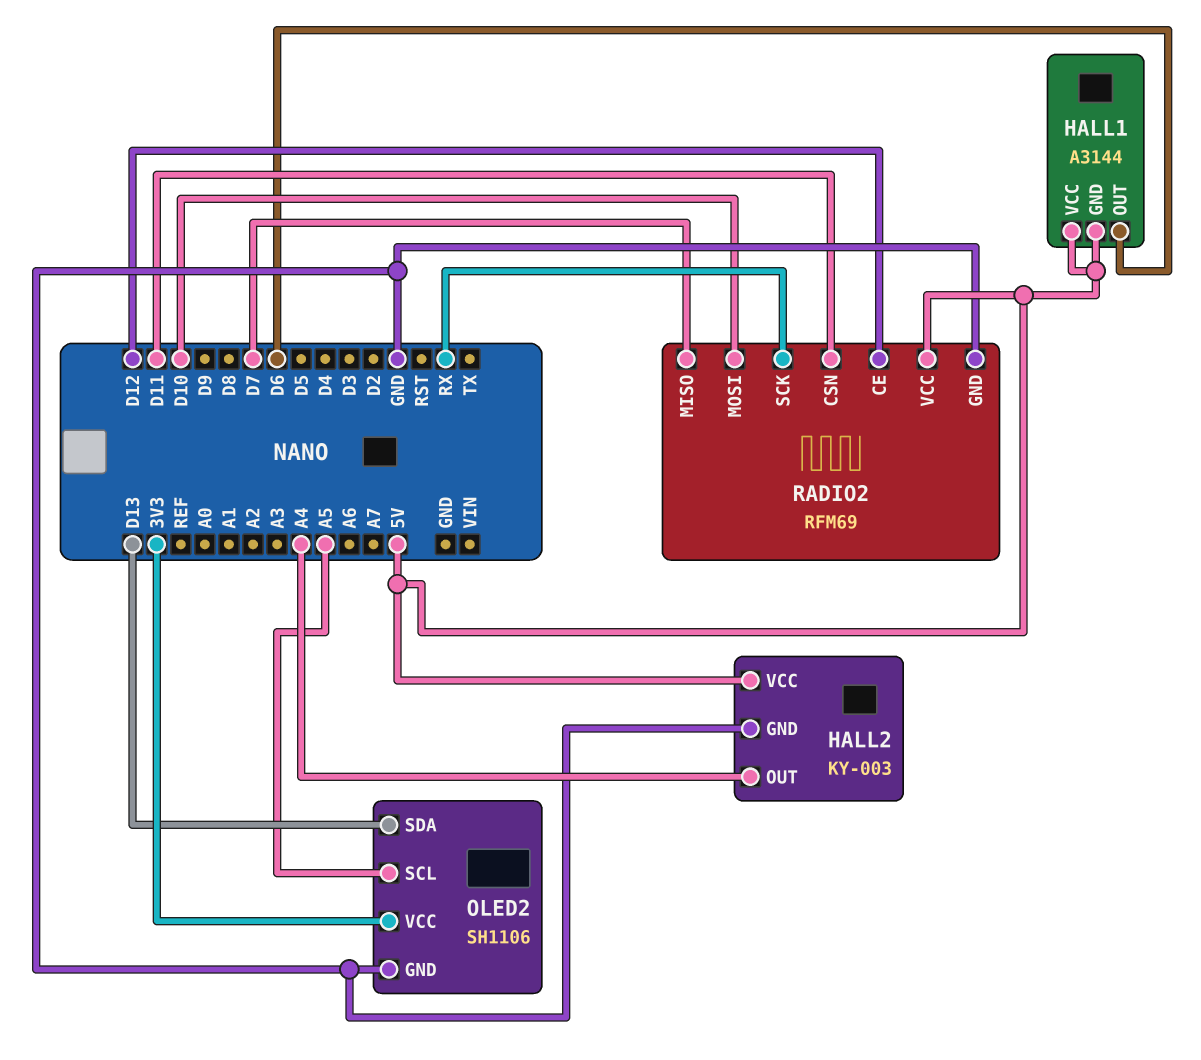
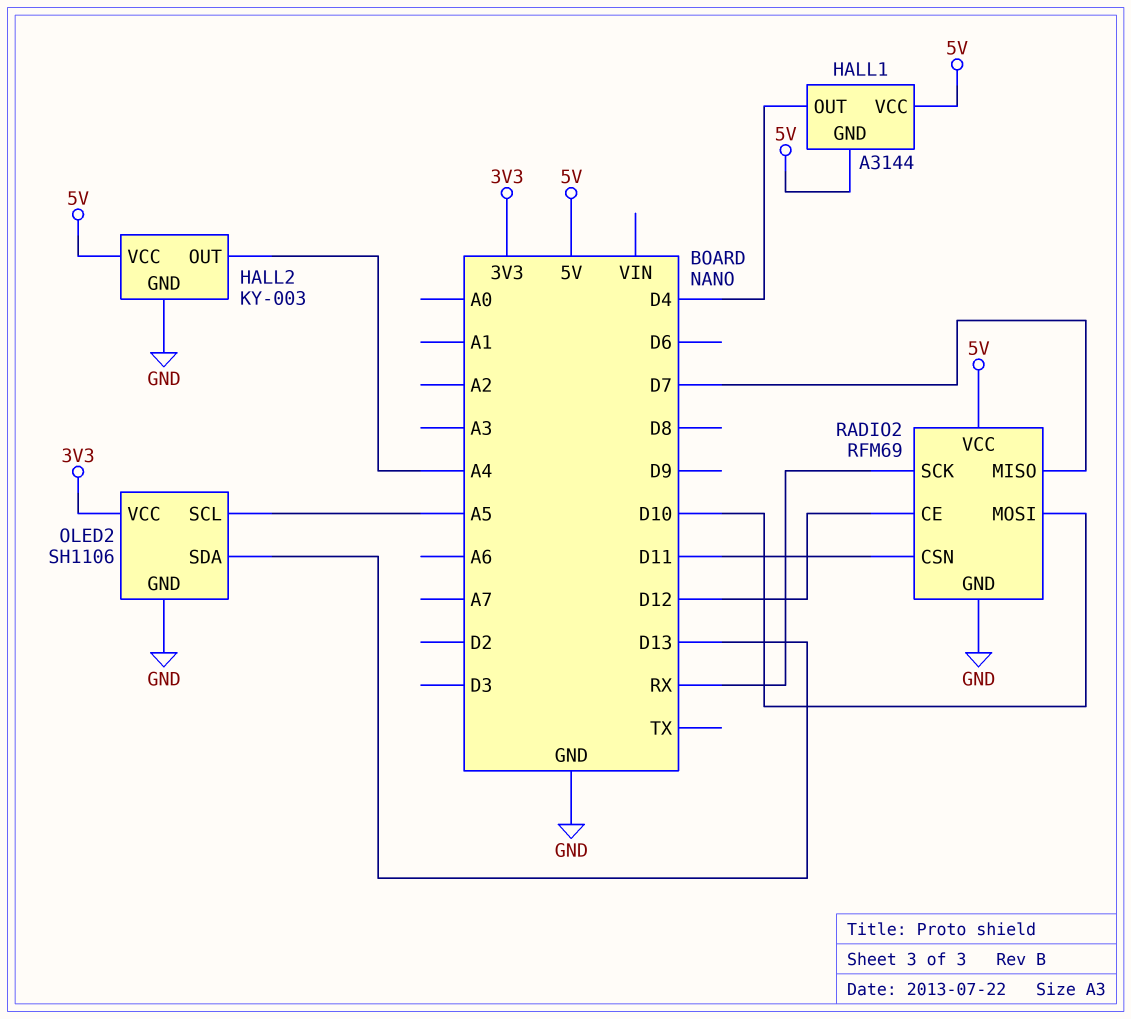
HALL1 pin OUT: D6 -> D4

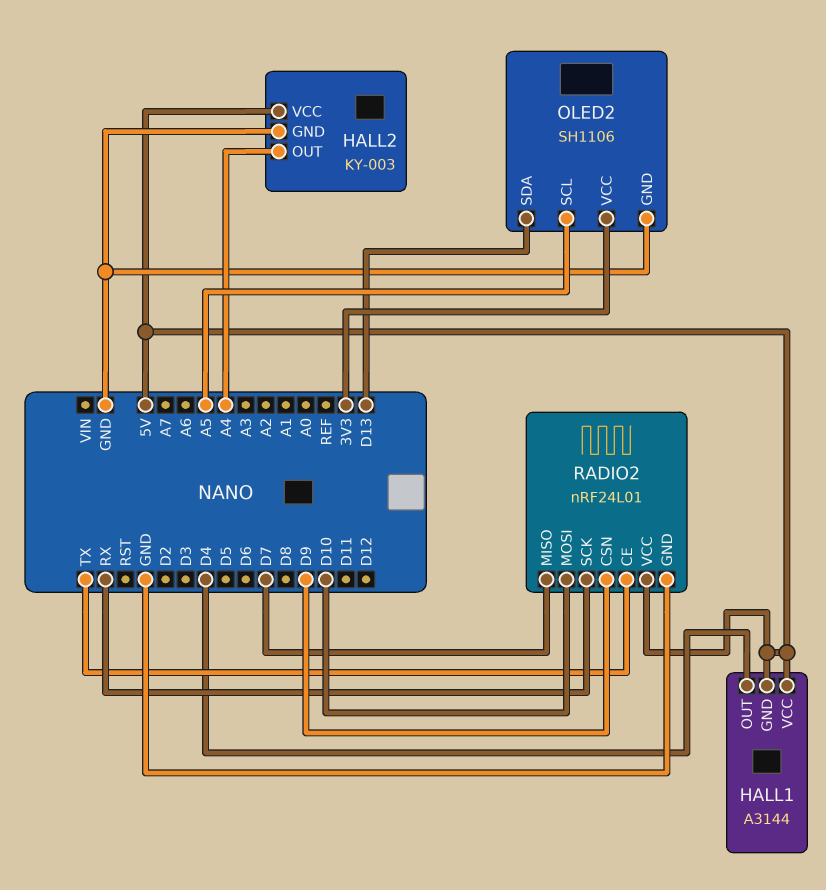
RADIO2: RFM69 -> nRF24L01
RADIO2 pin CE: D12 -> TX
RADIO2 pin CSN: D11 -> D9

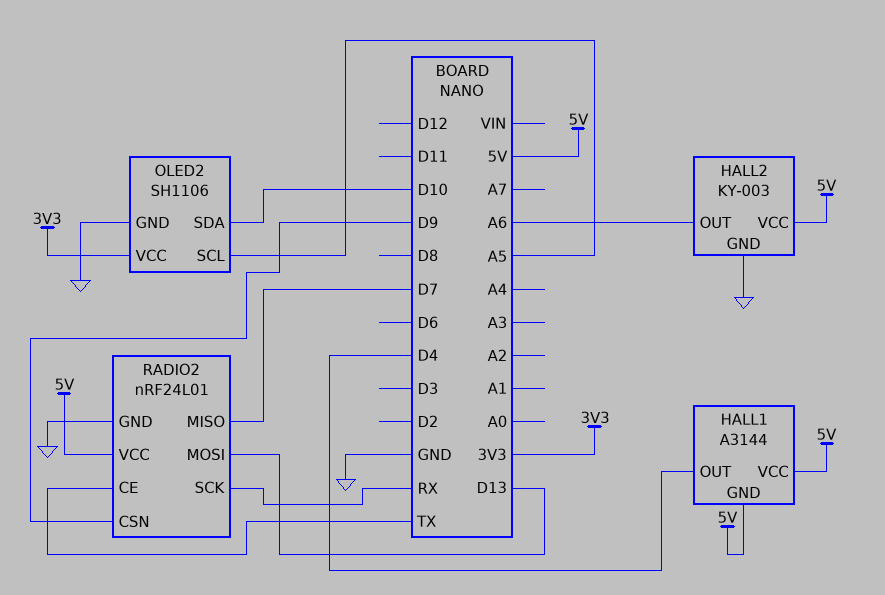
HALL2 pin OUT: A4 -> A6
OLED2 pin SDA: D13 -> D10
RADIO2 pin MOSI: D10 -> D13

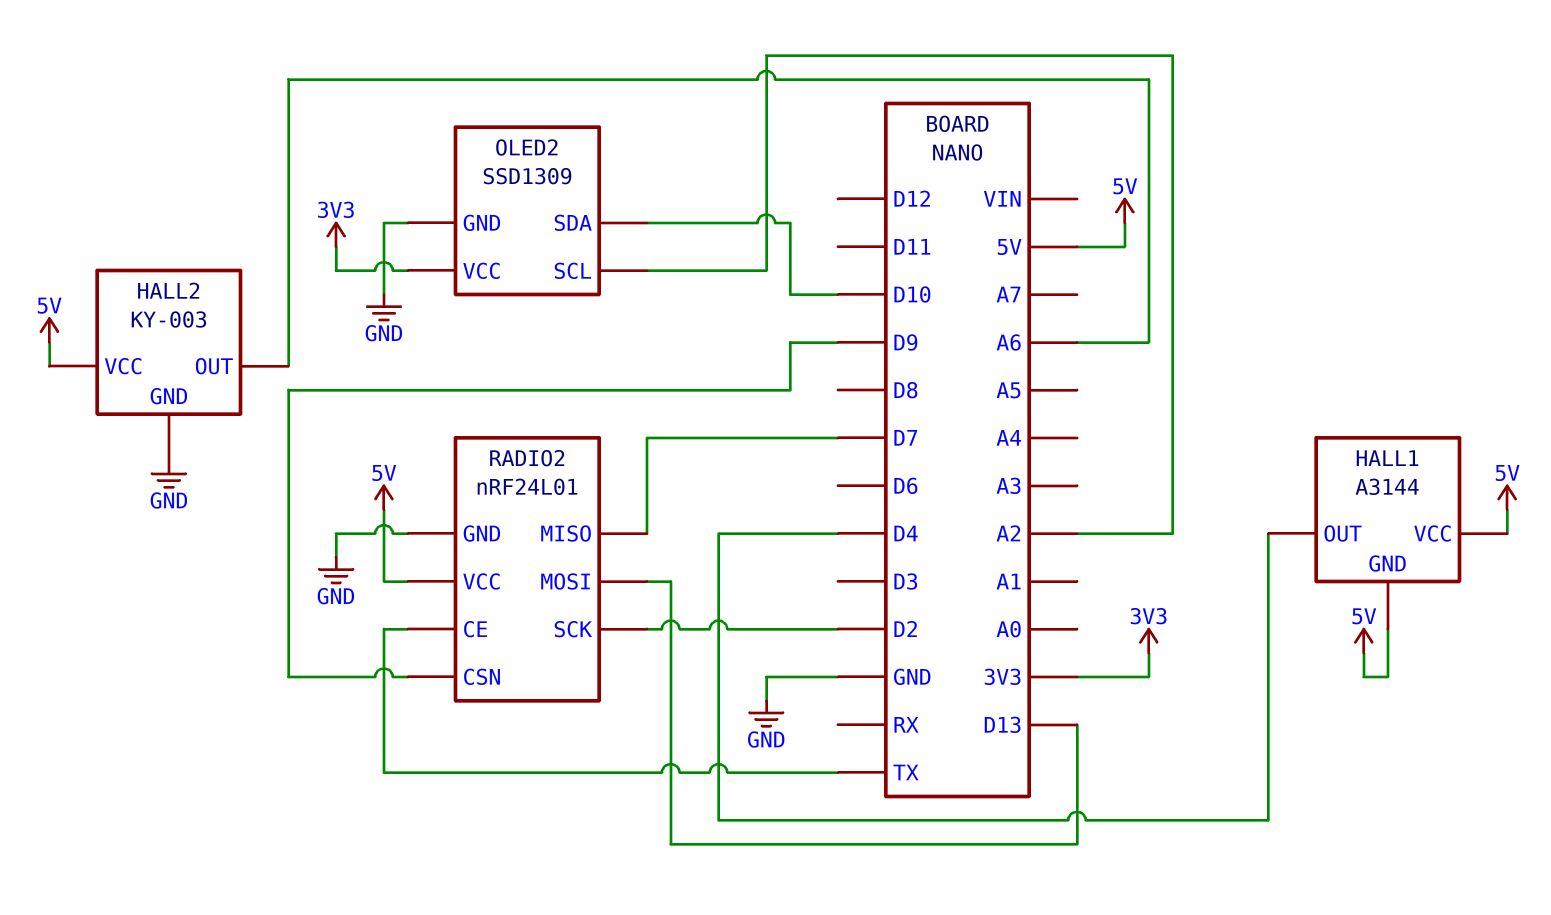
OLED2: SH1106 -> SSD1309
OLED2 pin SCL: A5 -> A2
RADIO2 pin SCK: RX -> D2

